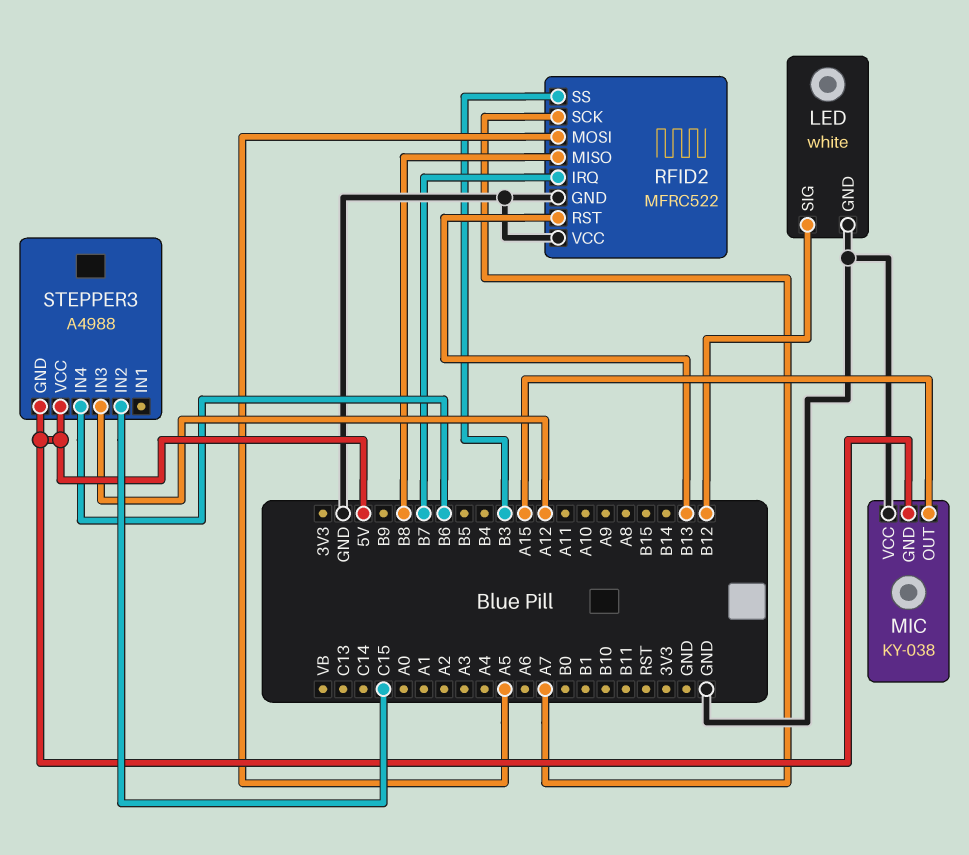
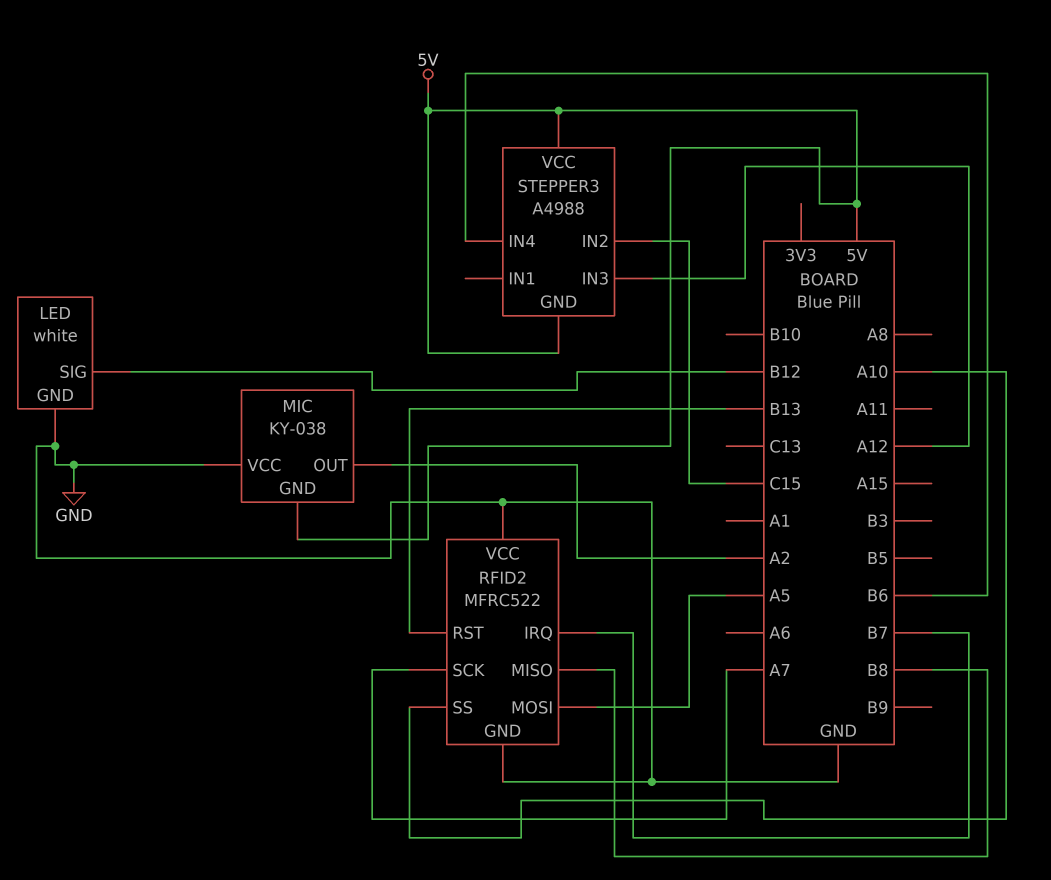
MIC pin OUT: A15 -> A2
RFID2 pin SS: B3 -> A10

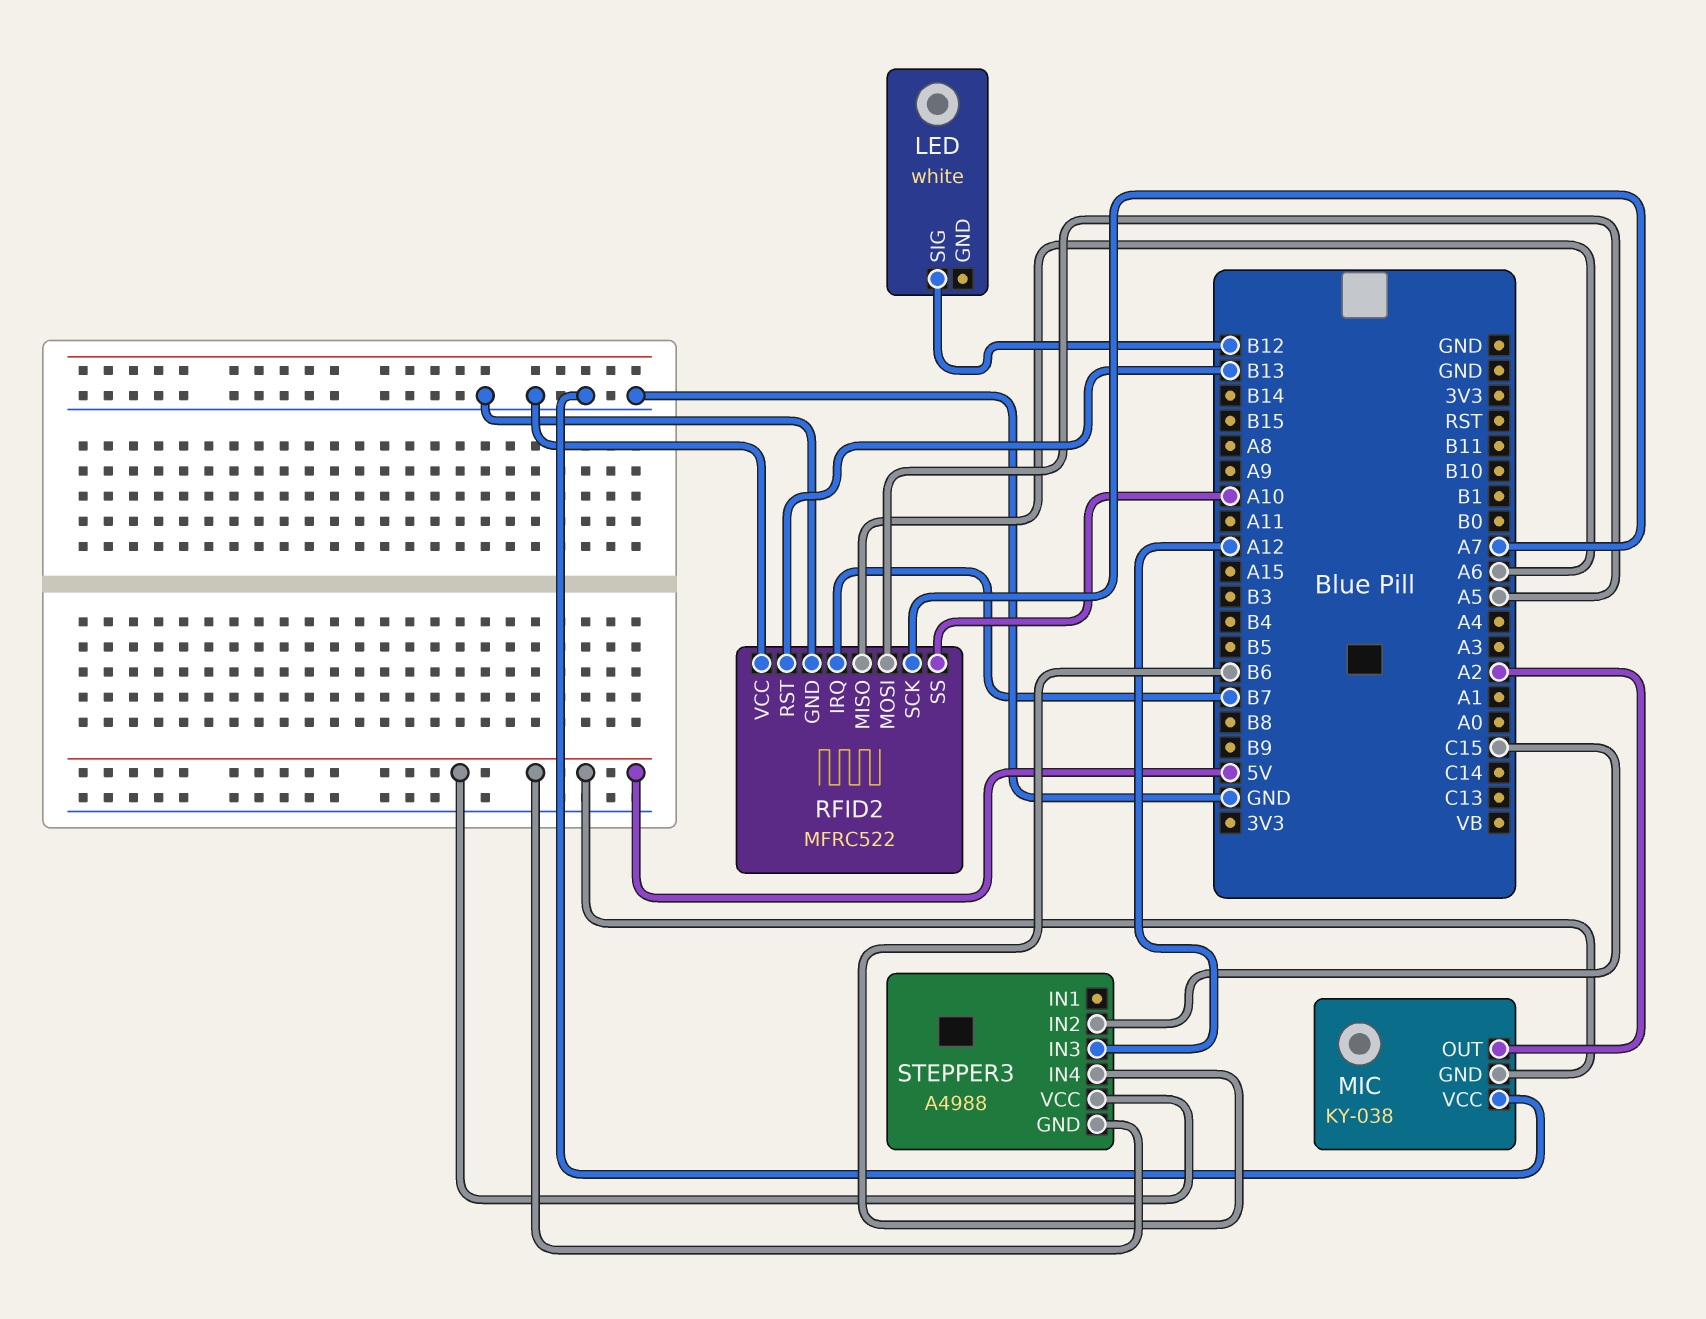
LED pin GND: GND -> none
RFID2 pin MISO: B8 -> A6

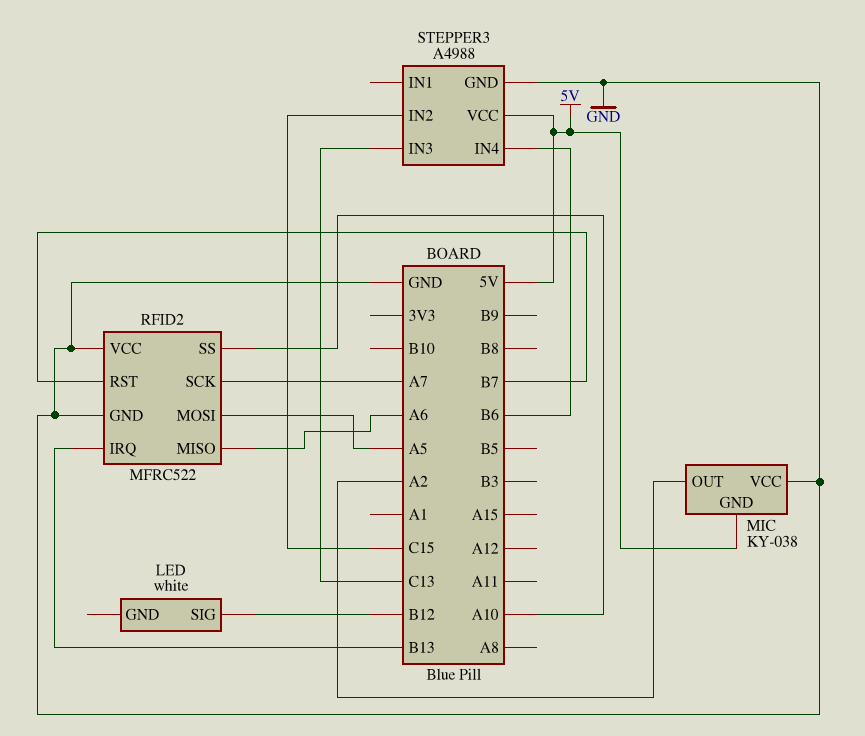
RFID2 pin IRQ: B7 -> B13
RFID2 pin RST: B13 -> B7
STEPPER3 pin GND: 5V -> GND
STEPPER3 pin IN3: A12 -> C13

